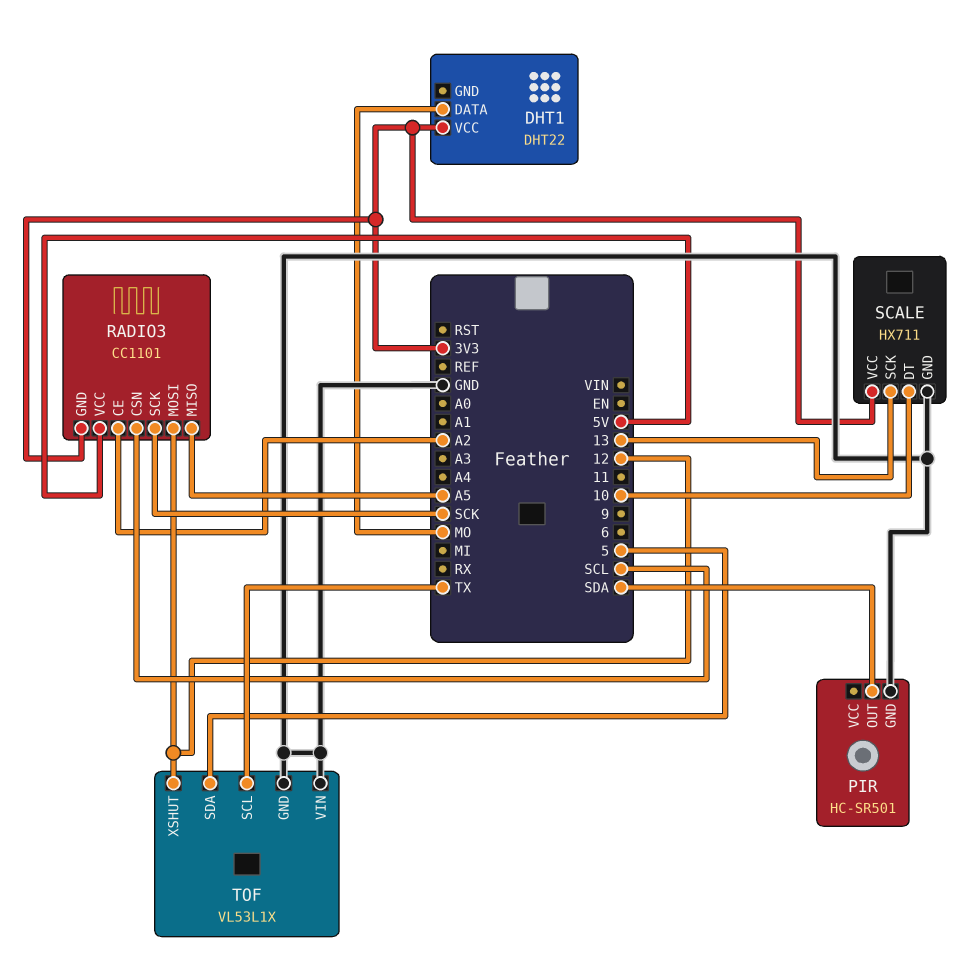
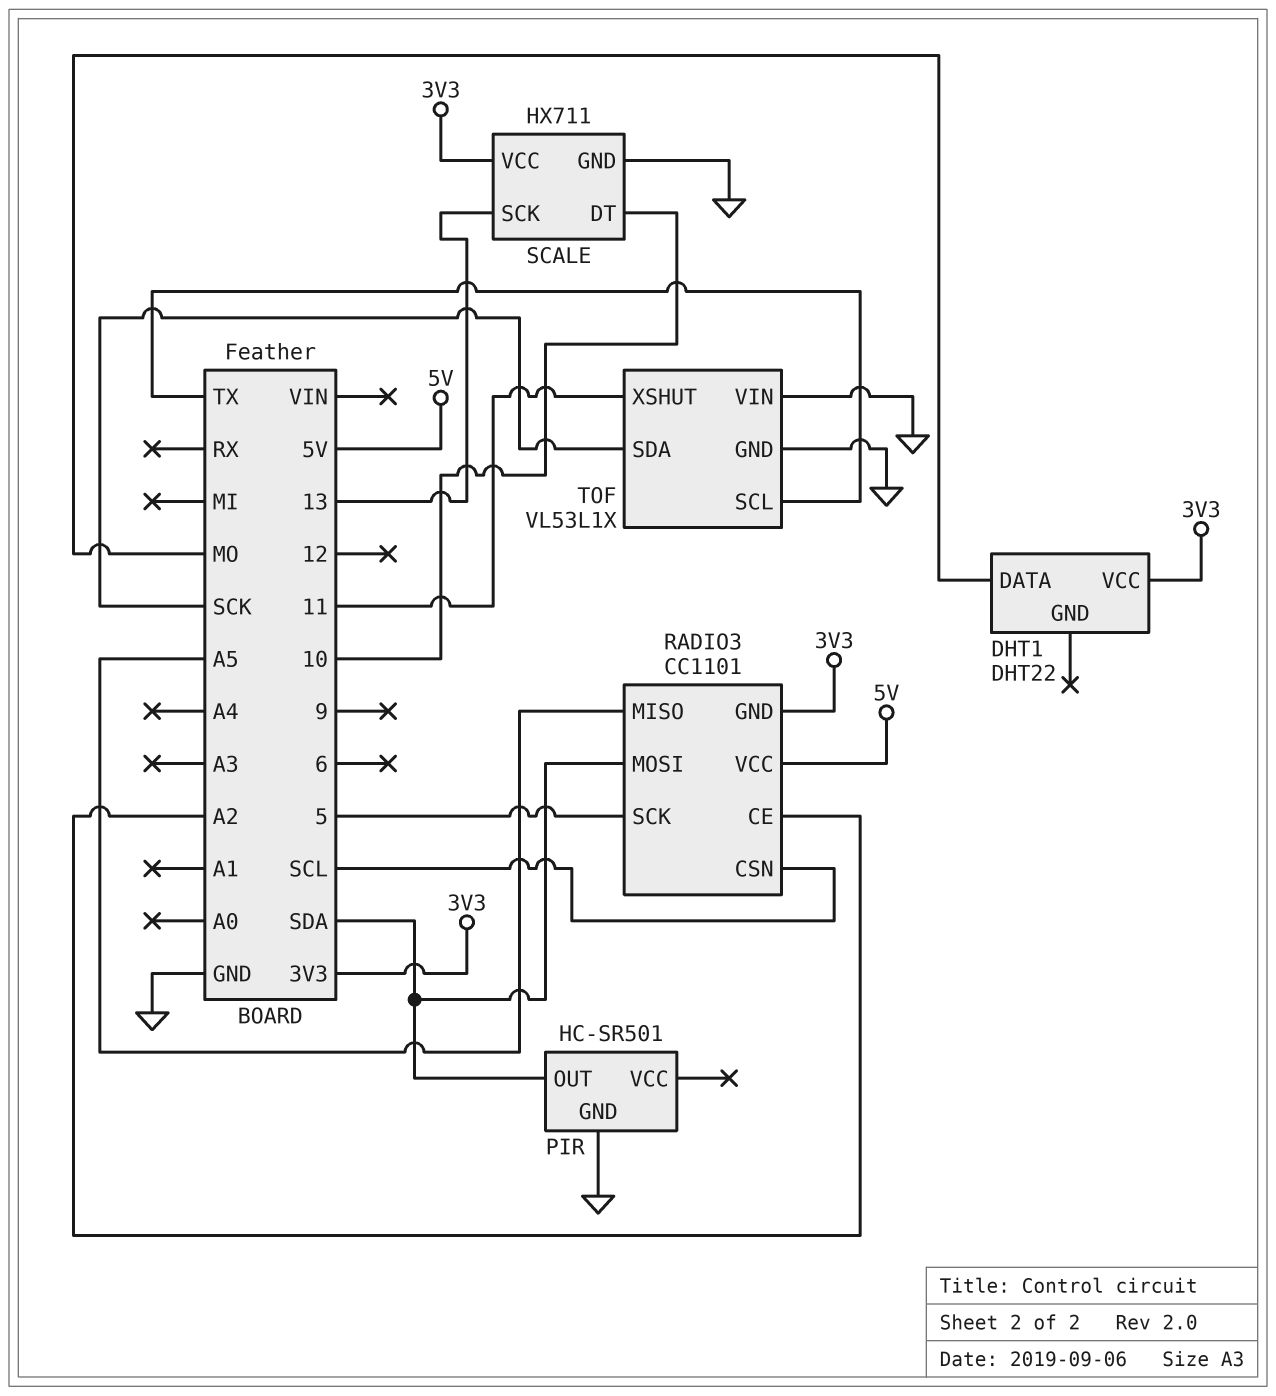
RADIO3 pin MOSI: 12 -> SDA
RADIO3 pin SCK: SCK -> 5
TOF pin SDA: 5 -> SCK
TOF pin XSHUT: 12 -> 11

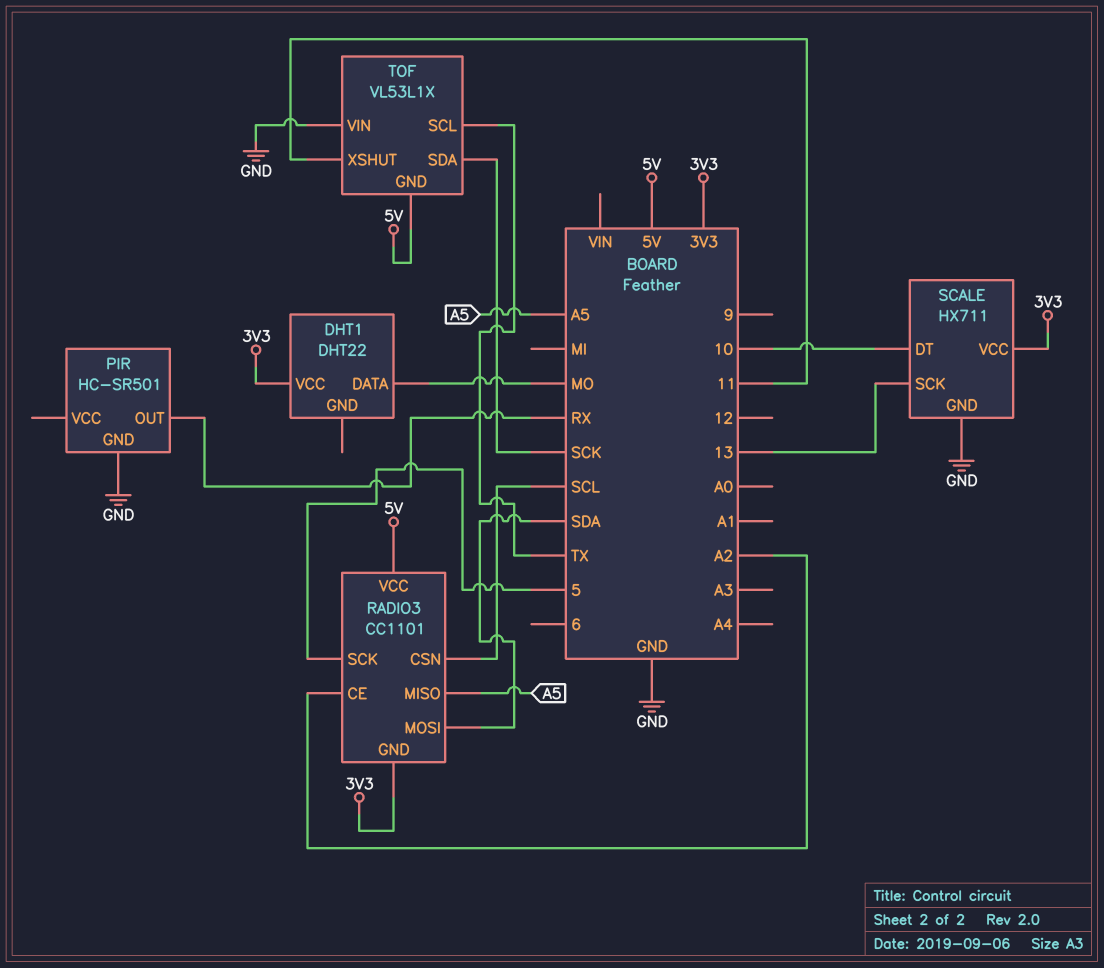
PIR pin OUT: SDA -> RX
TOF pin GND: GND -> 5V

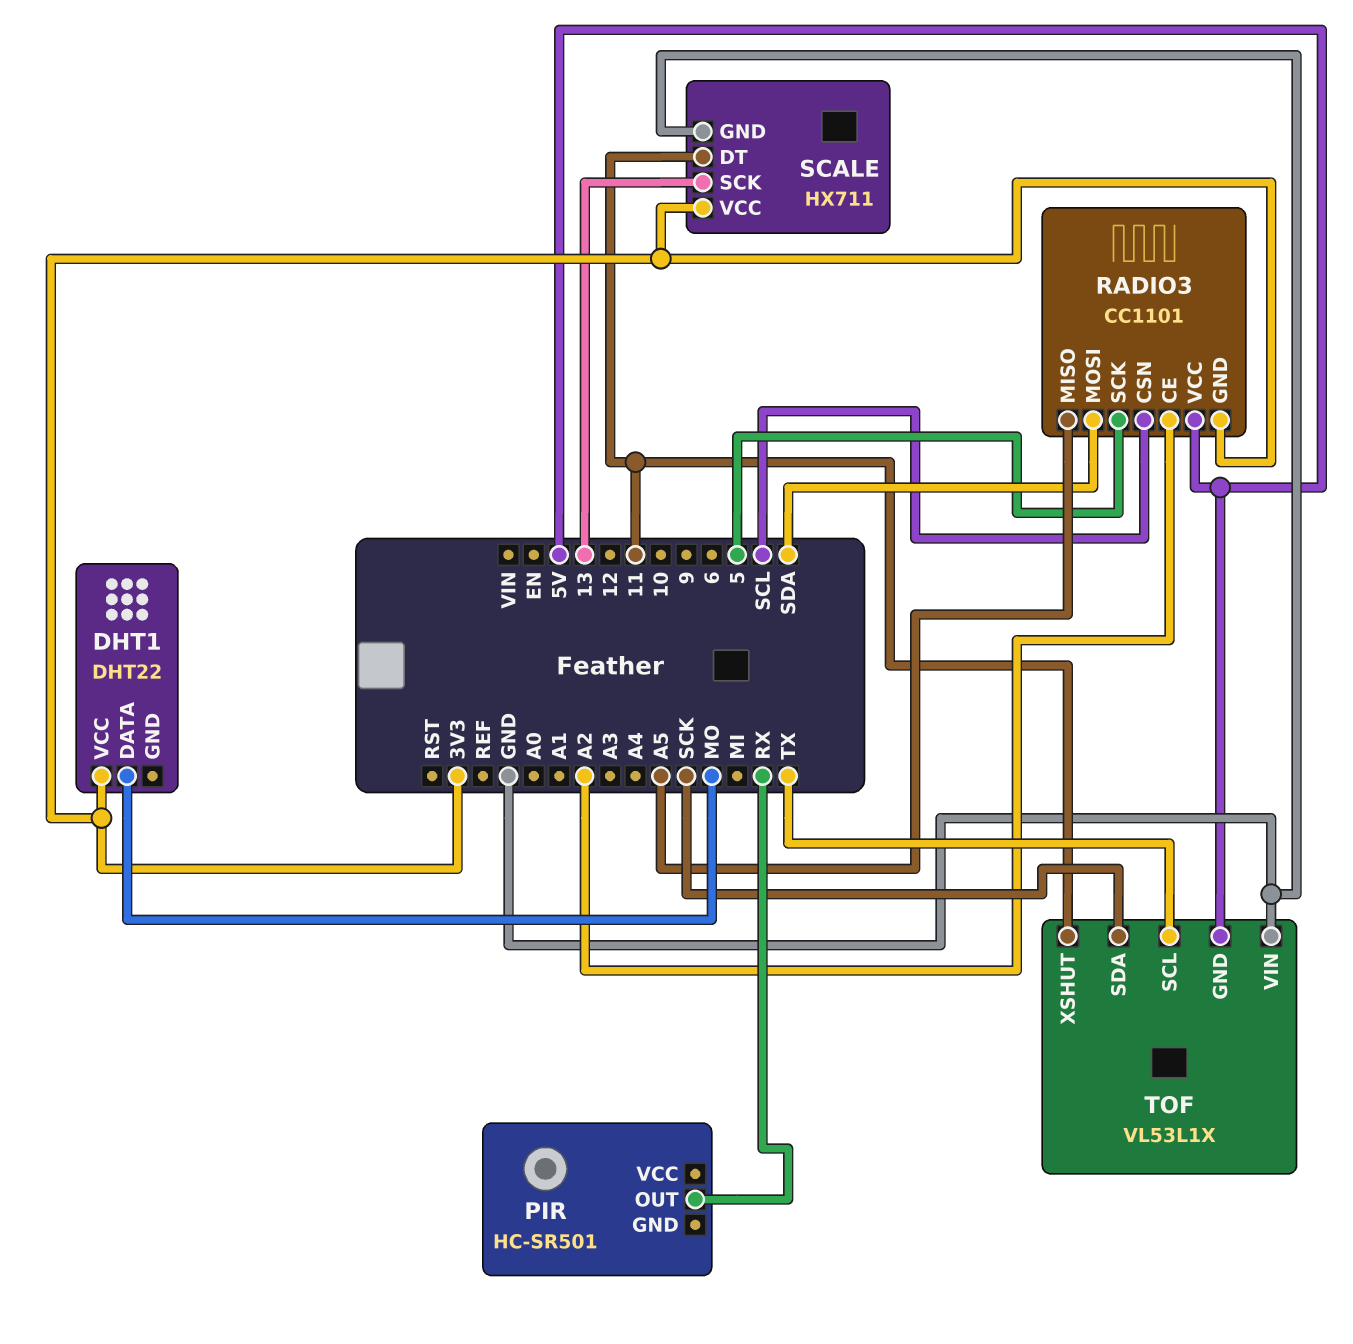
PIR pin GND: GND -> none
SCALE pin DT: 10 -> 11

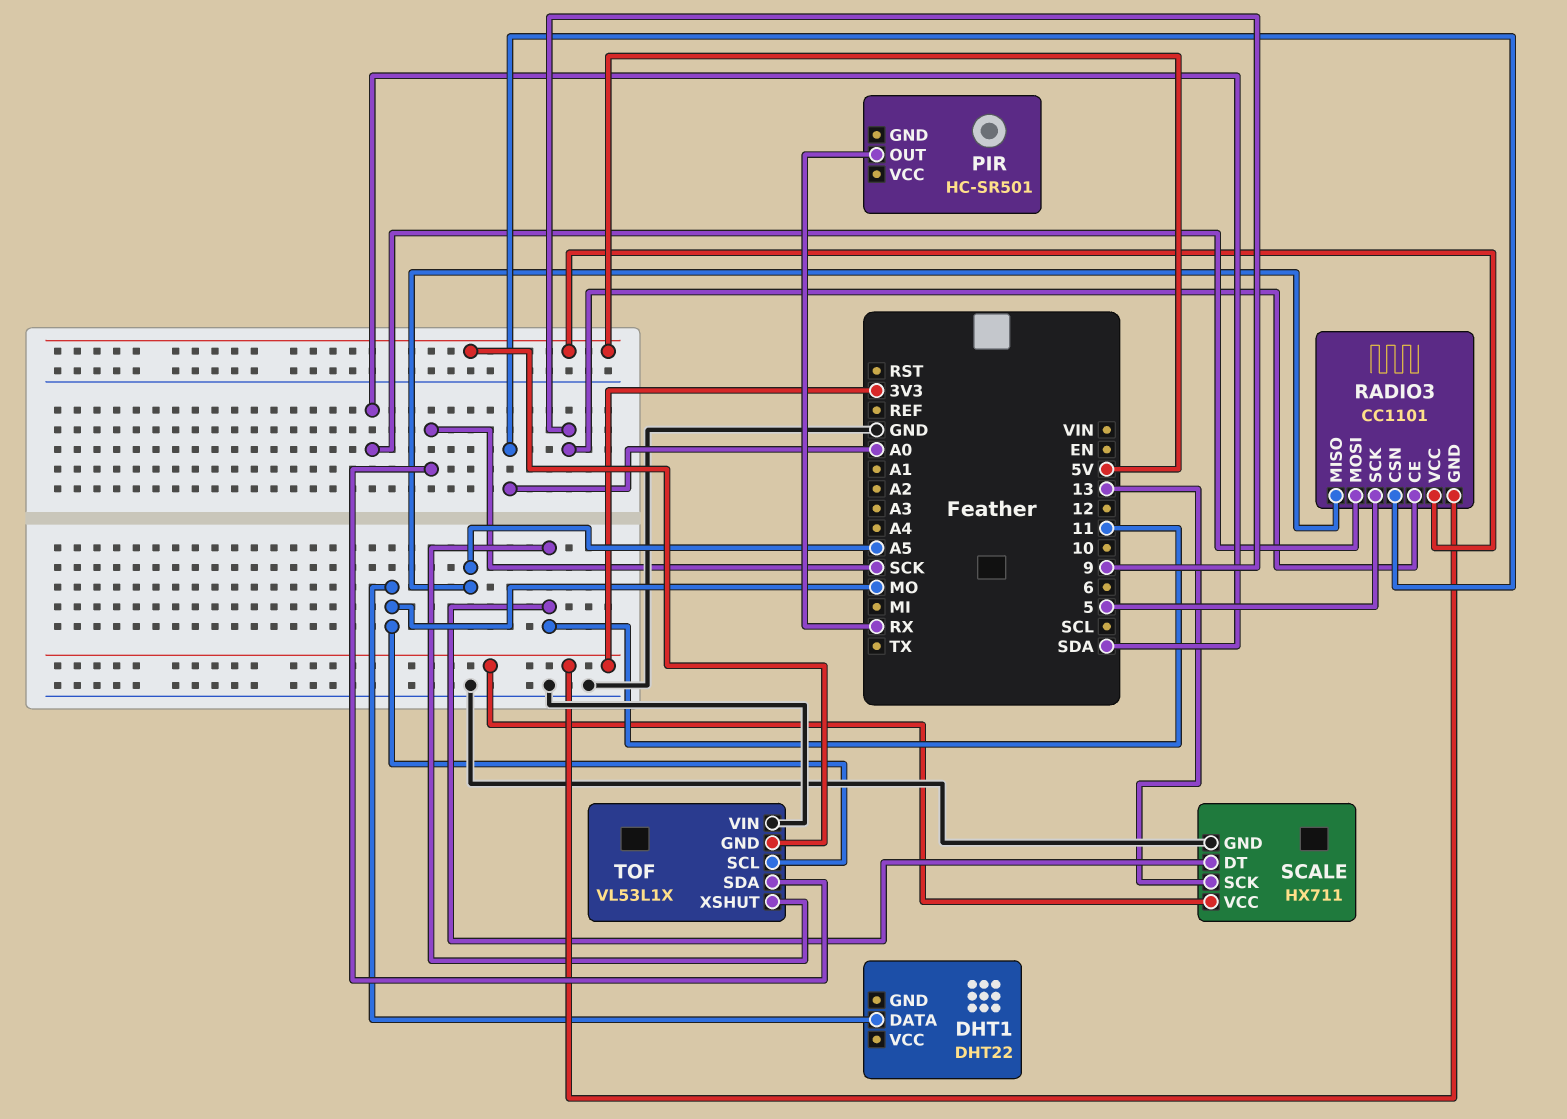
DHT1 pin VCC: 3V3 -> none
RADIO3 pin CE: A2 -> 9
RADIO3 pin CSN: SCL -> A0
TOF pin SCL: TX -> MO

